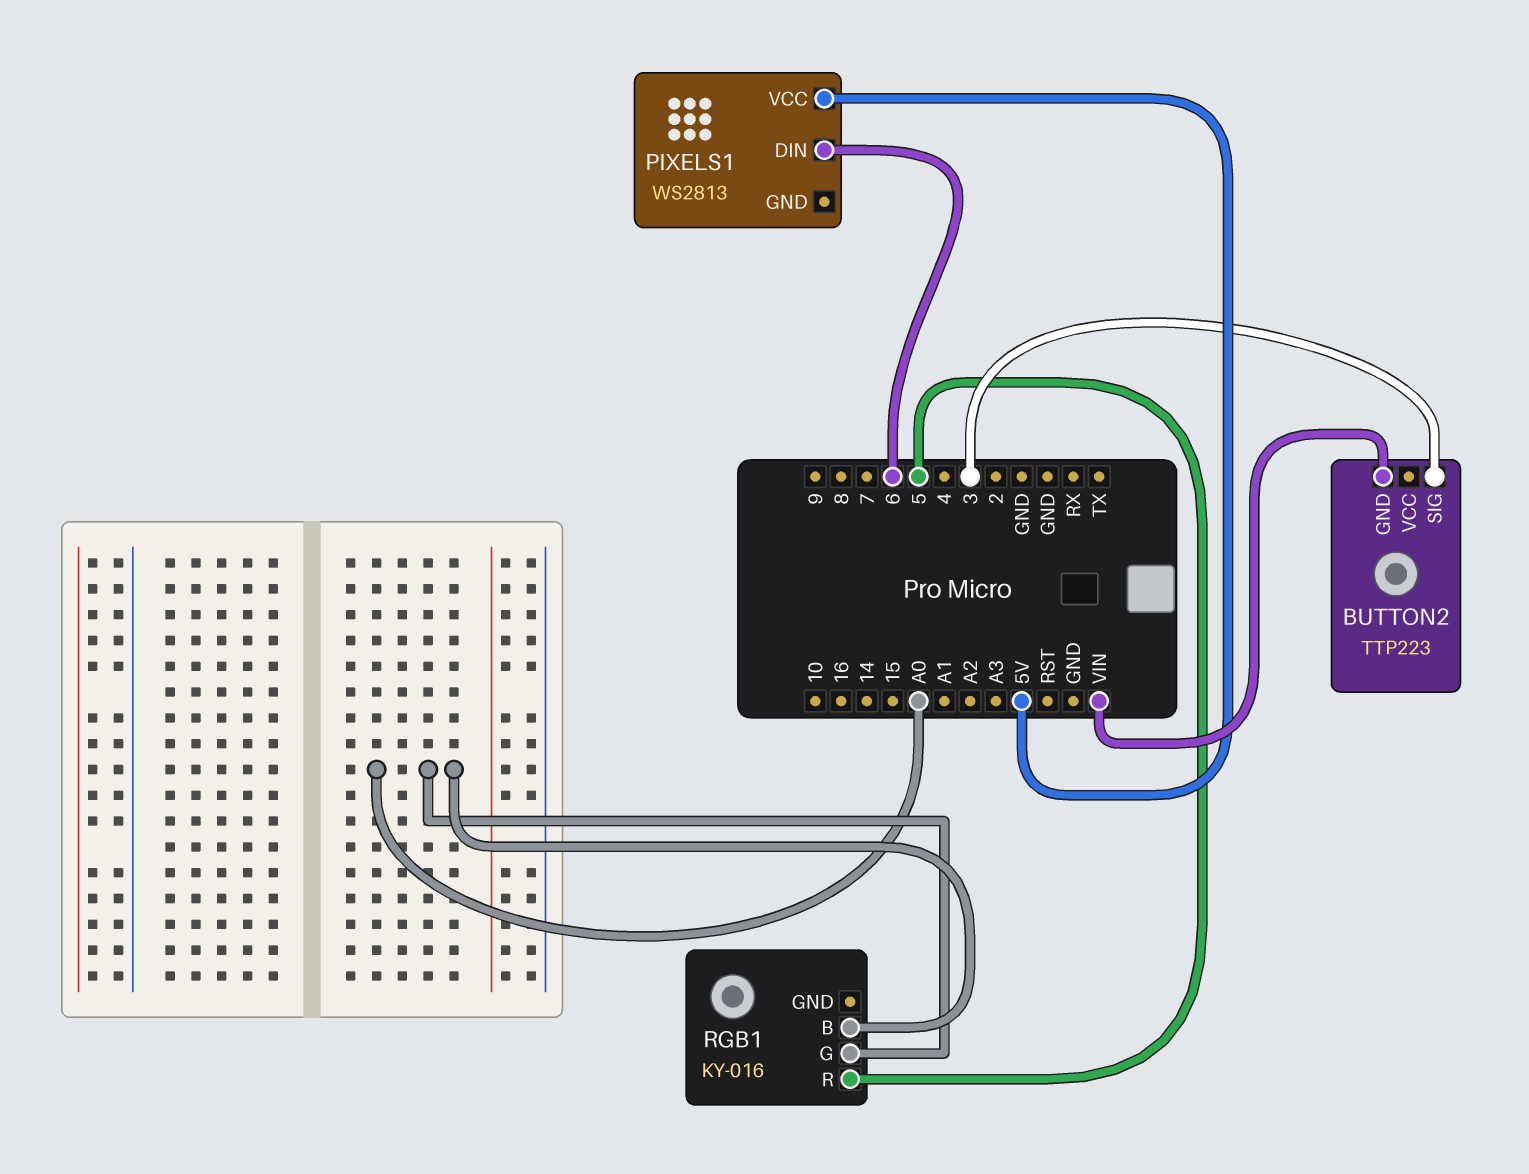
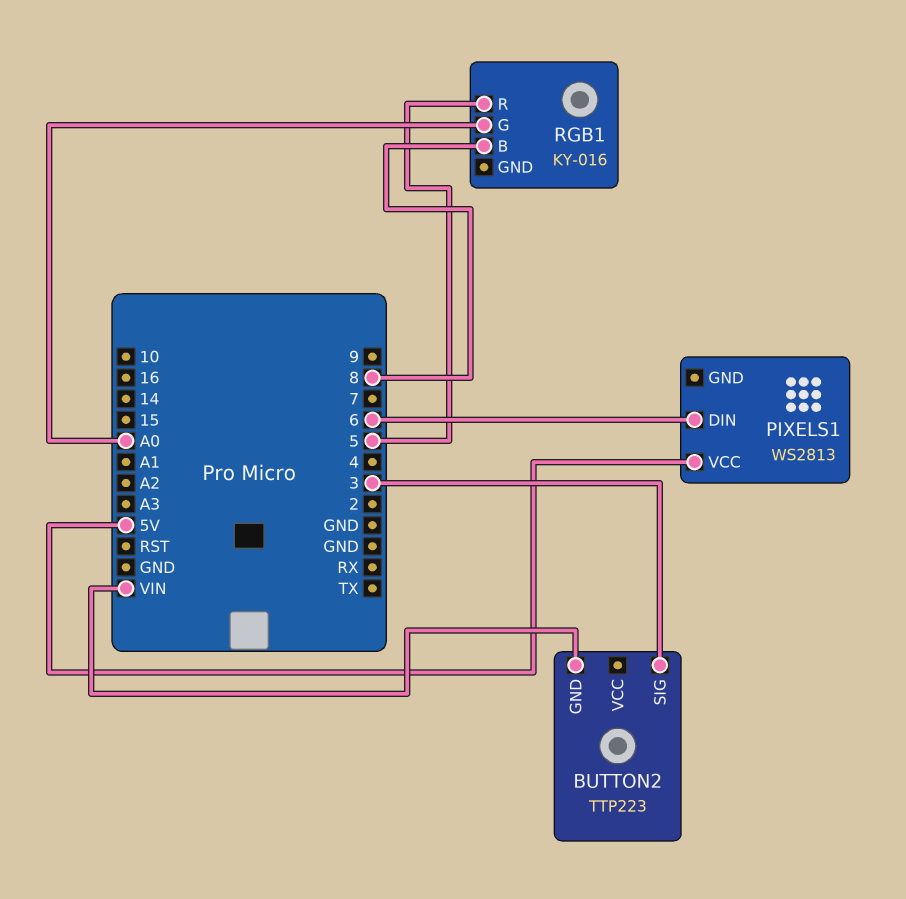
RGB1 pin B: A0 -> 8

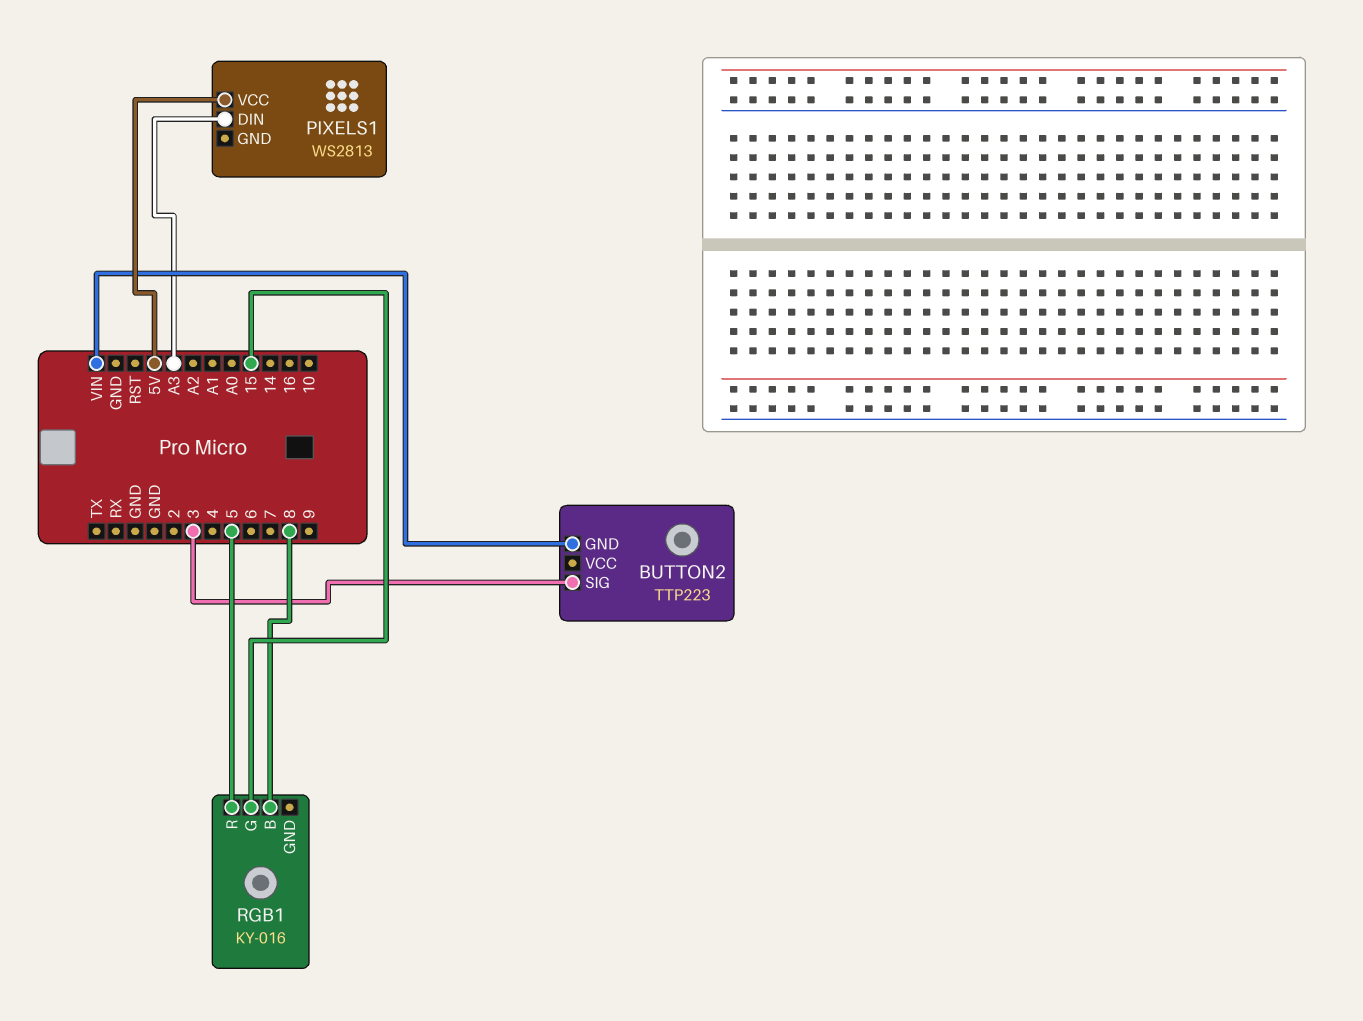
PIXELS1 pin DIN: 6 -> A3
RGB1 pin G: A0 -> 15

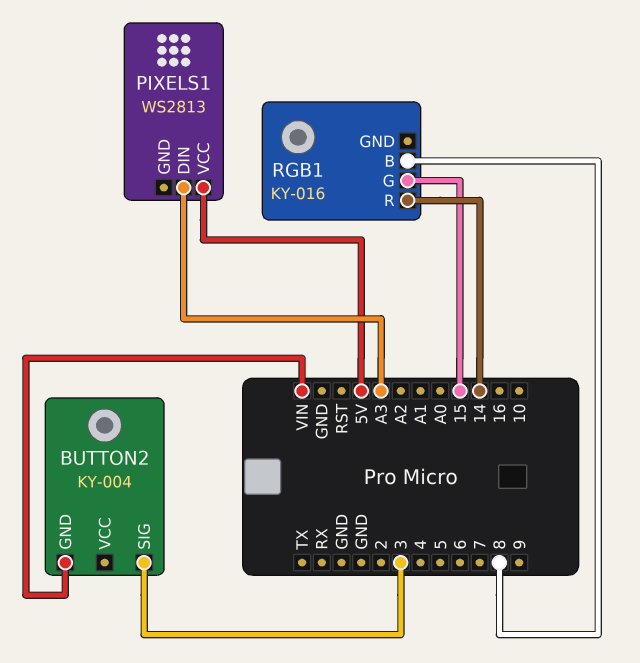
BUTTON2: TTP223 -> KY-004
RGB1 pin R: 5 -> 14

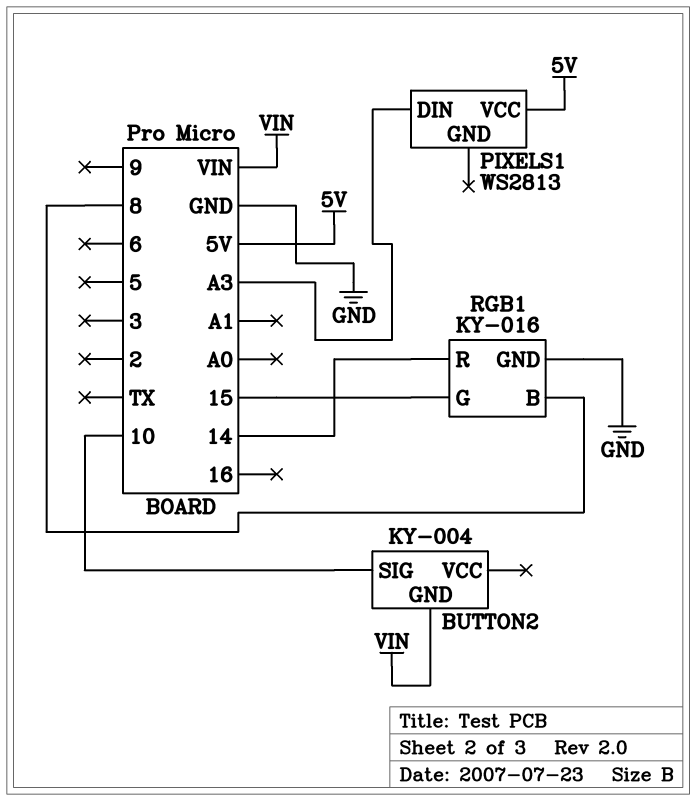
BUTTON2 pin SIG: 3 -> 10
RGB1 pin GND: none -> GND

